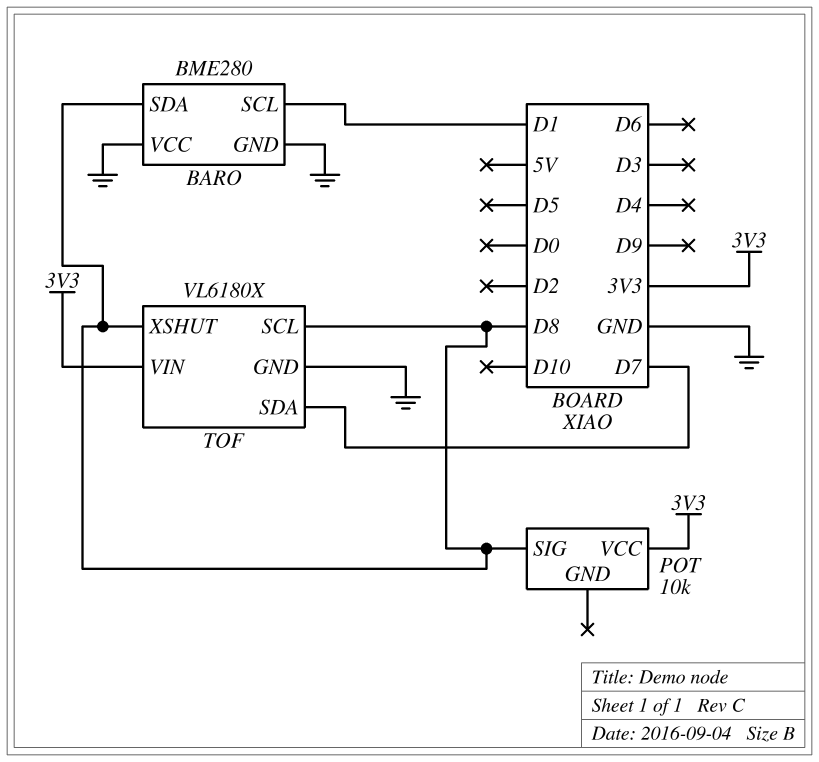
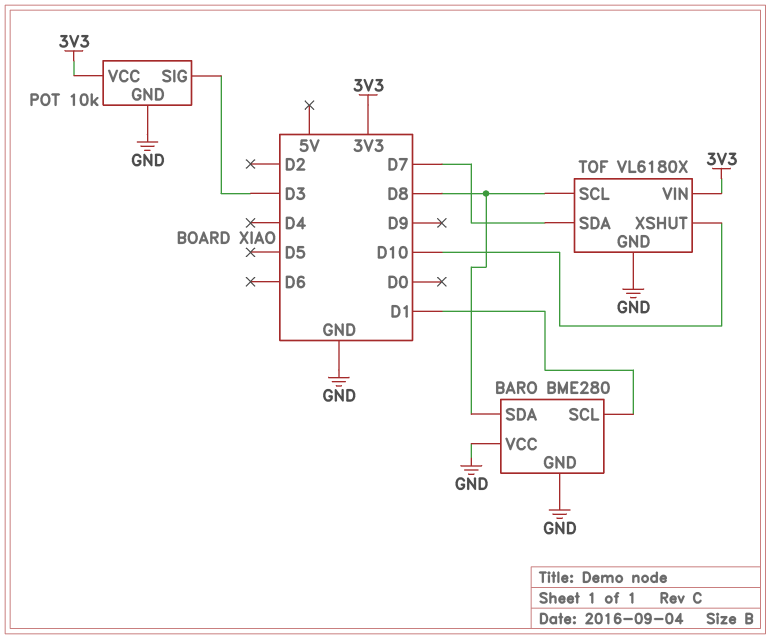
POT pin GND: none -> GND
POT pin SIG: D8 -> D3
TOF pin XSHUT: D8 -> D10

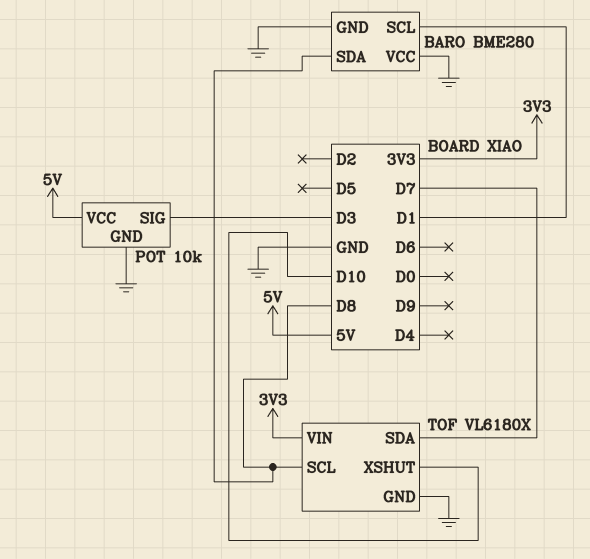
POT pin VCC: 3V3 -> 5V

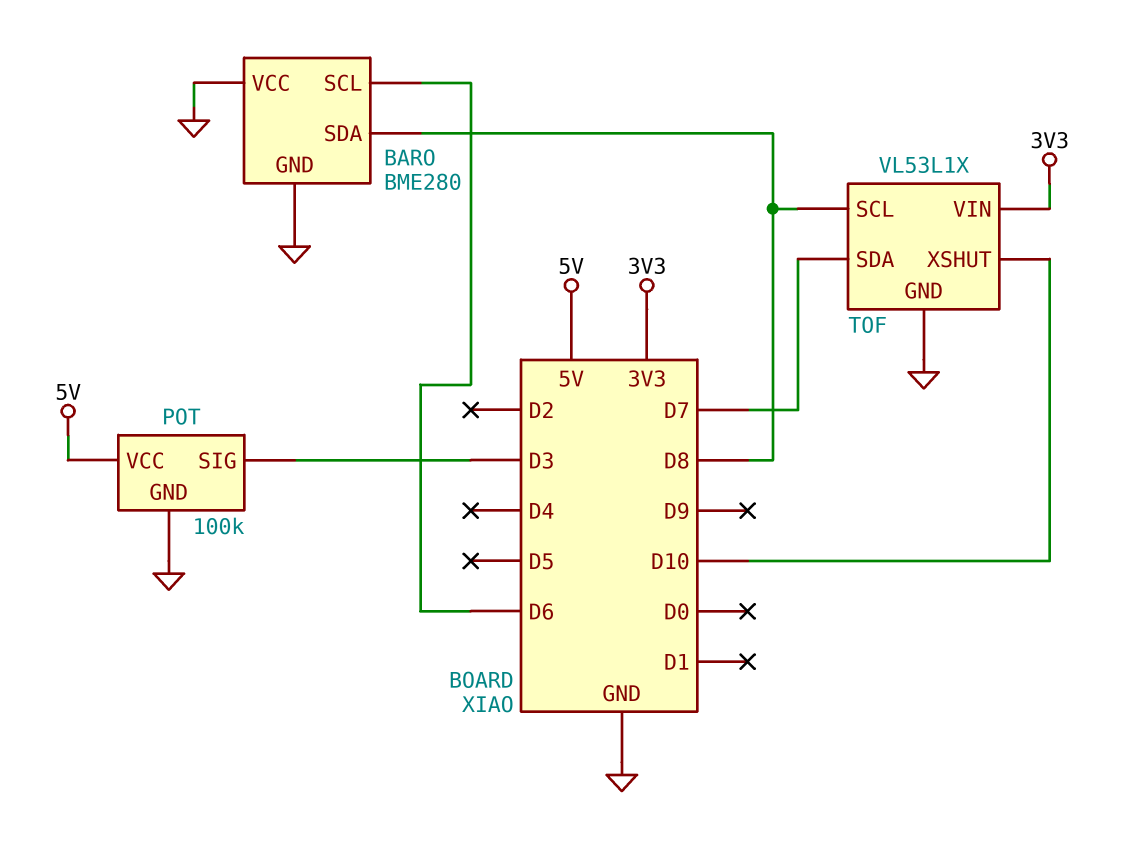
BARO pin SCL: D1 -> D6
POT: 10k -> 100k
TOF: VL6180X -> VL53L1X

